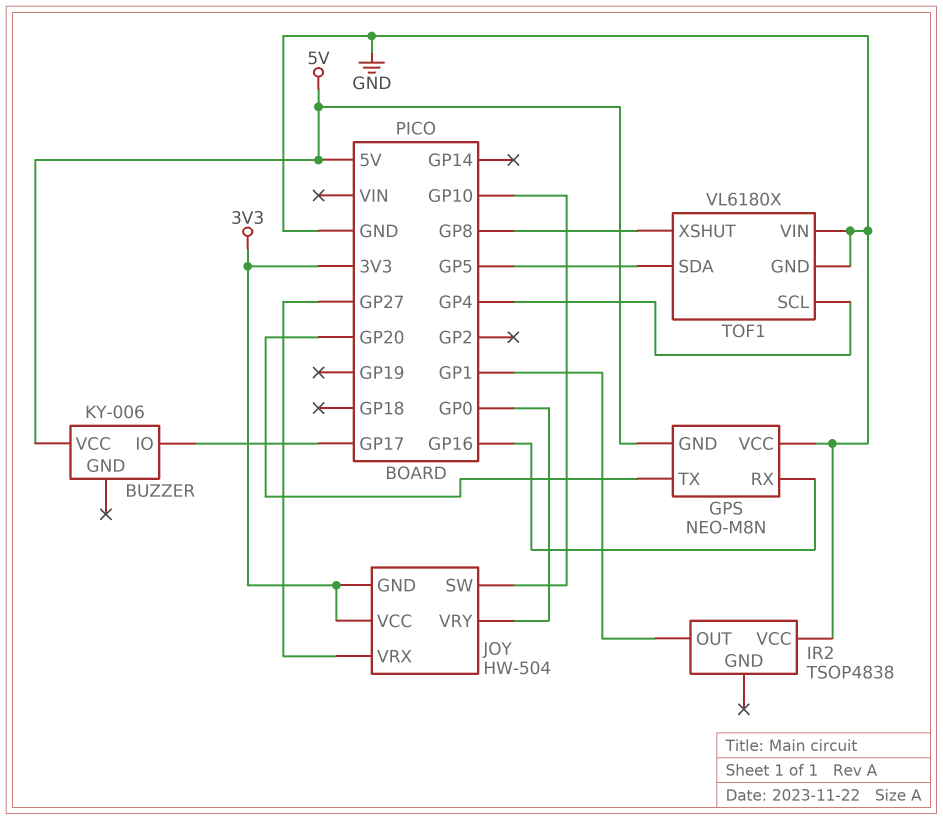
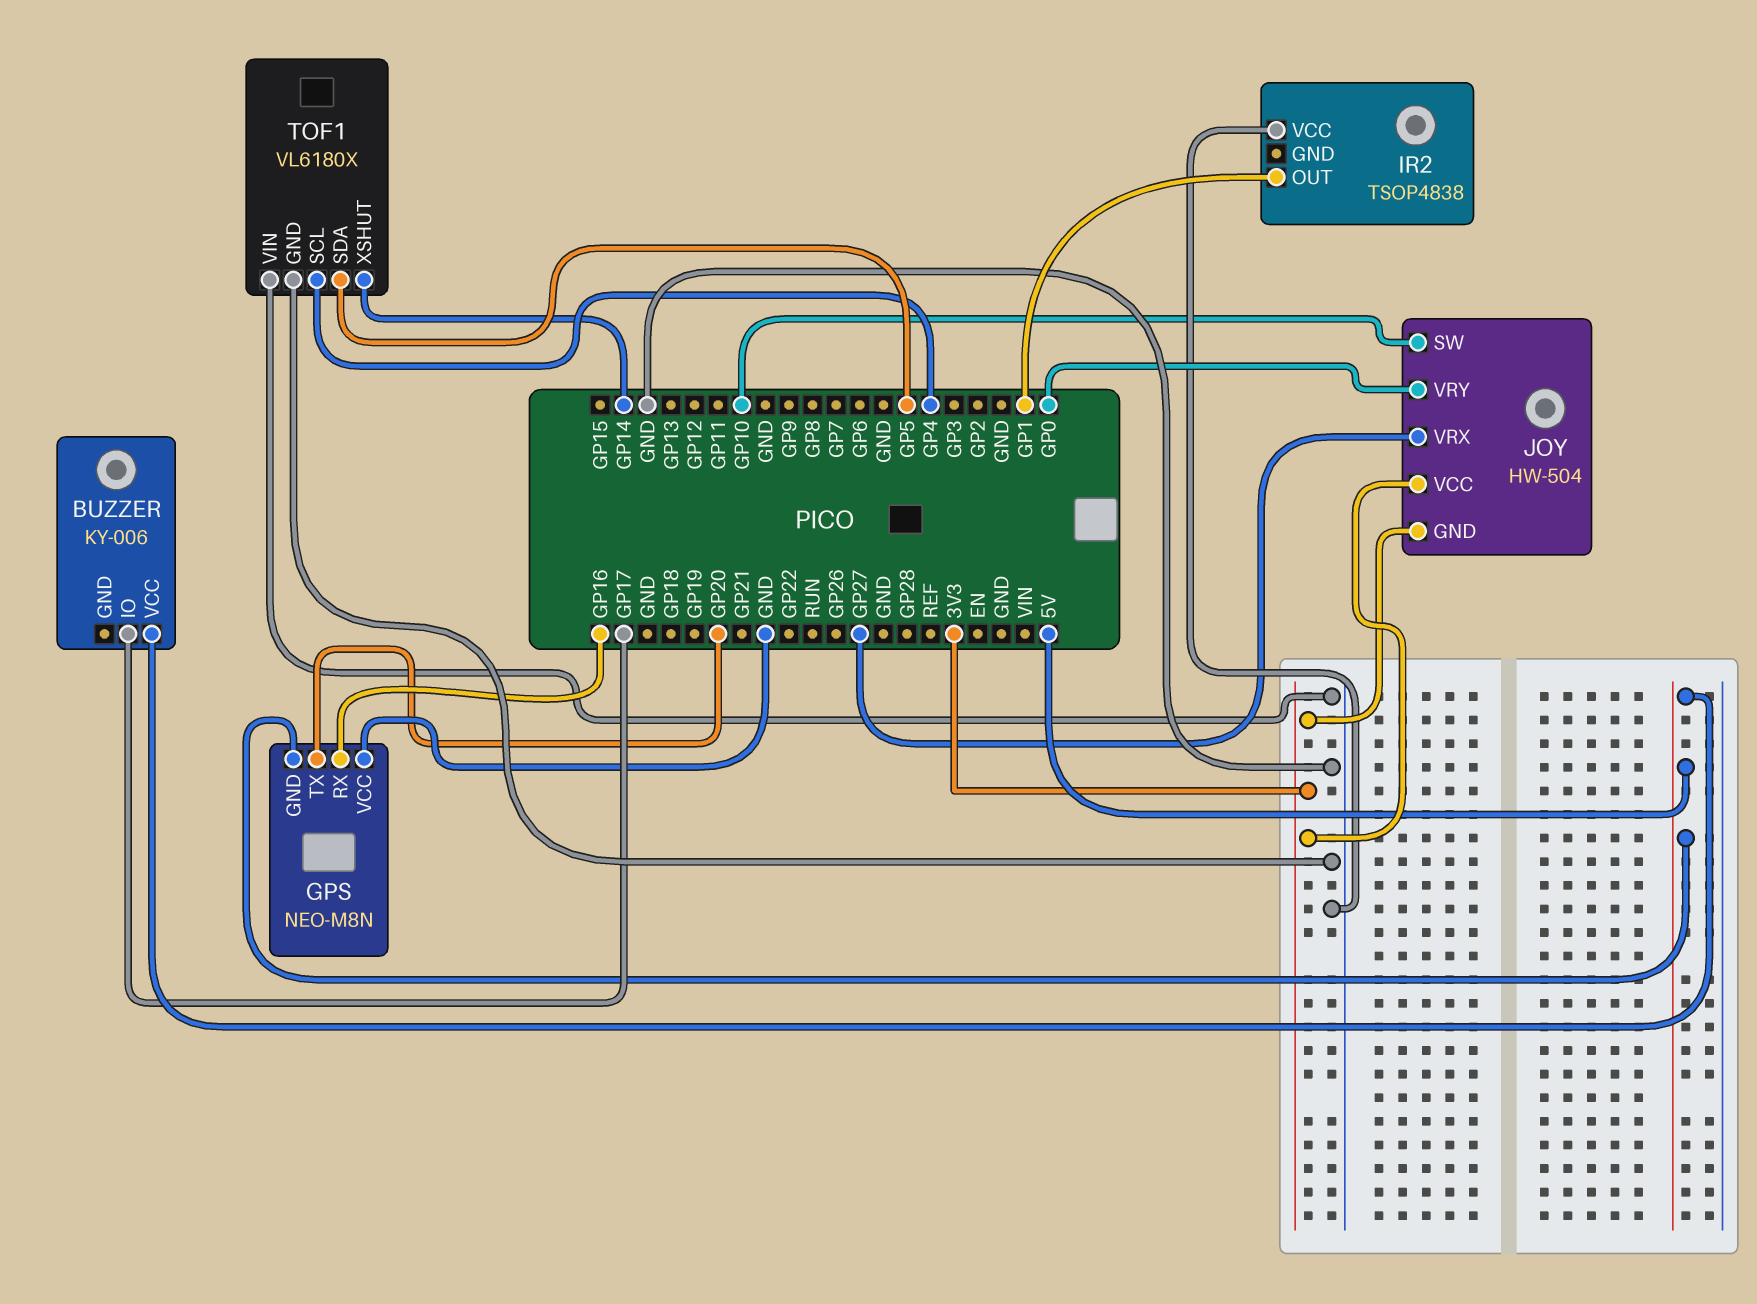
TOF1 pin XSHUT: GP8 -> GP14

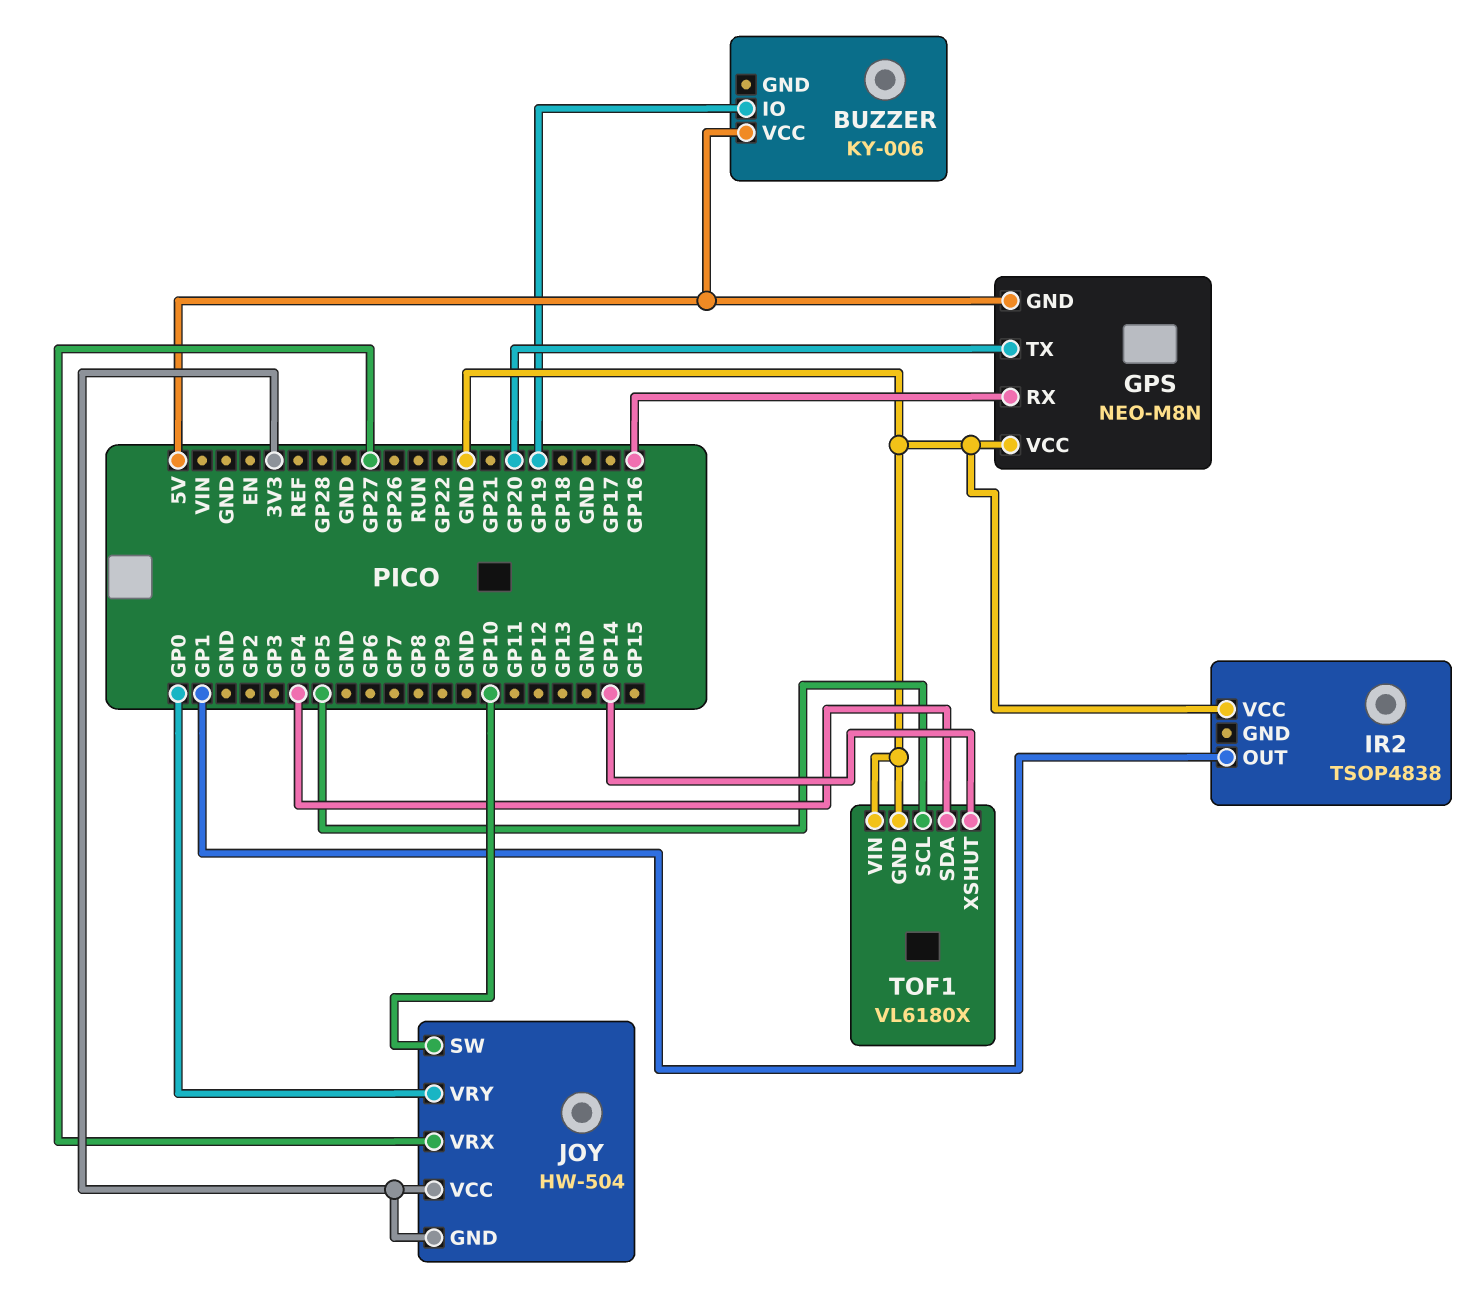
BUZZER pin IO: GP17 -> GP19
TOF1 pin SCL: GP4 -> GP5
TOF1 pin SDA: GP5 -> GP4

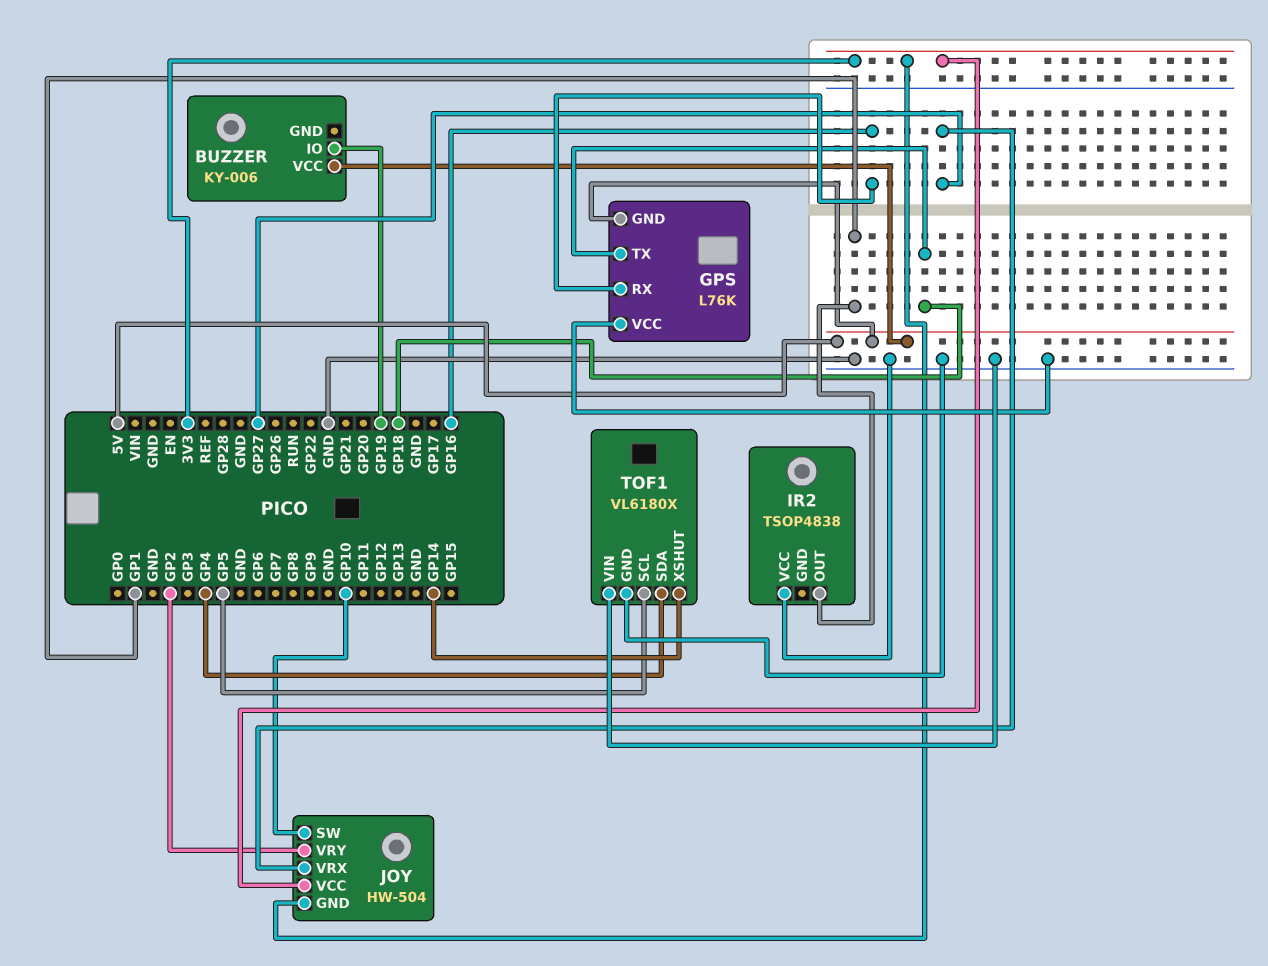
GPS: NEO-M8N -> L76K
GPS pin TX: GP20 -> GP18
JOY pin VRY: GP0 -> GP2

